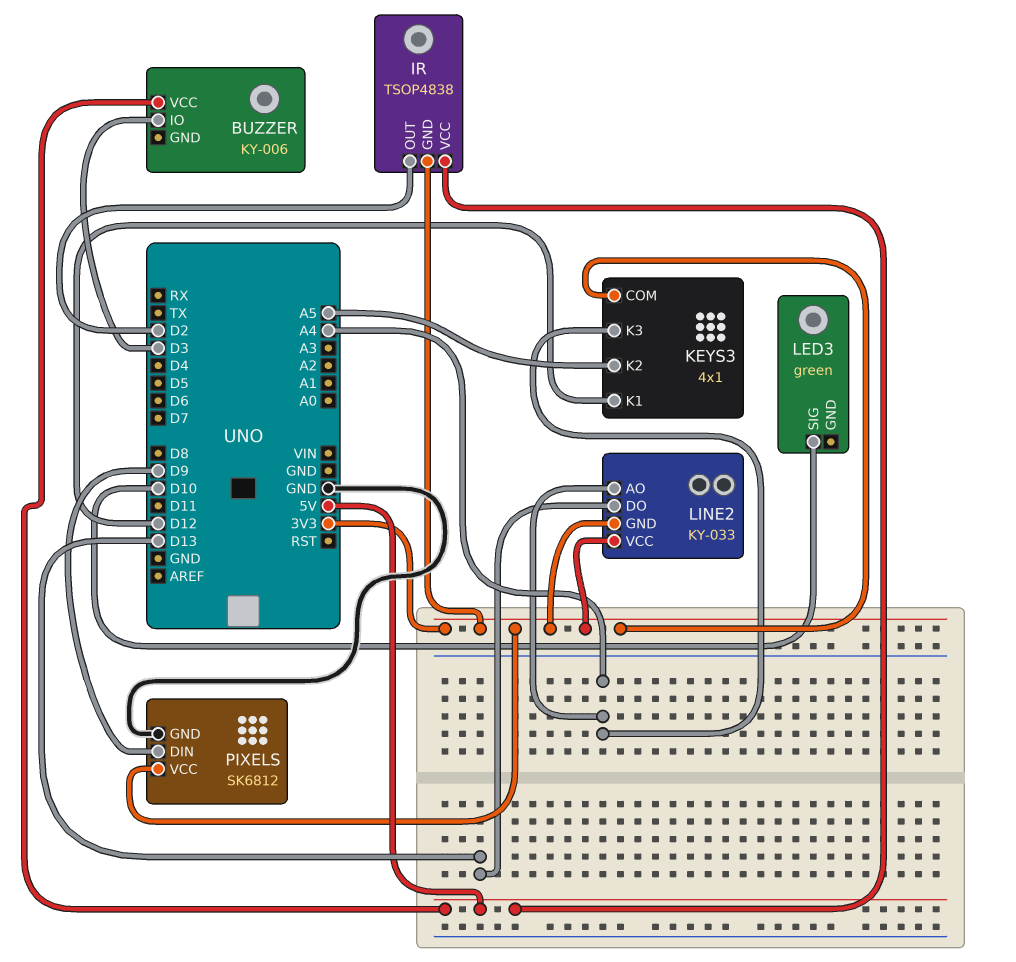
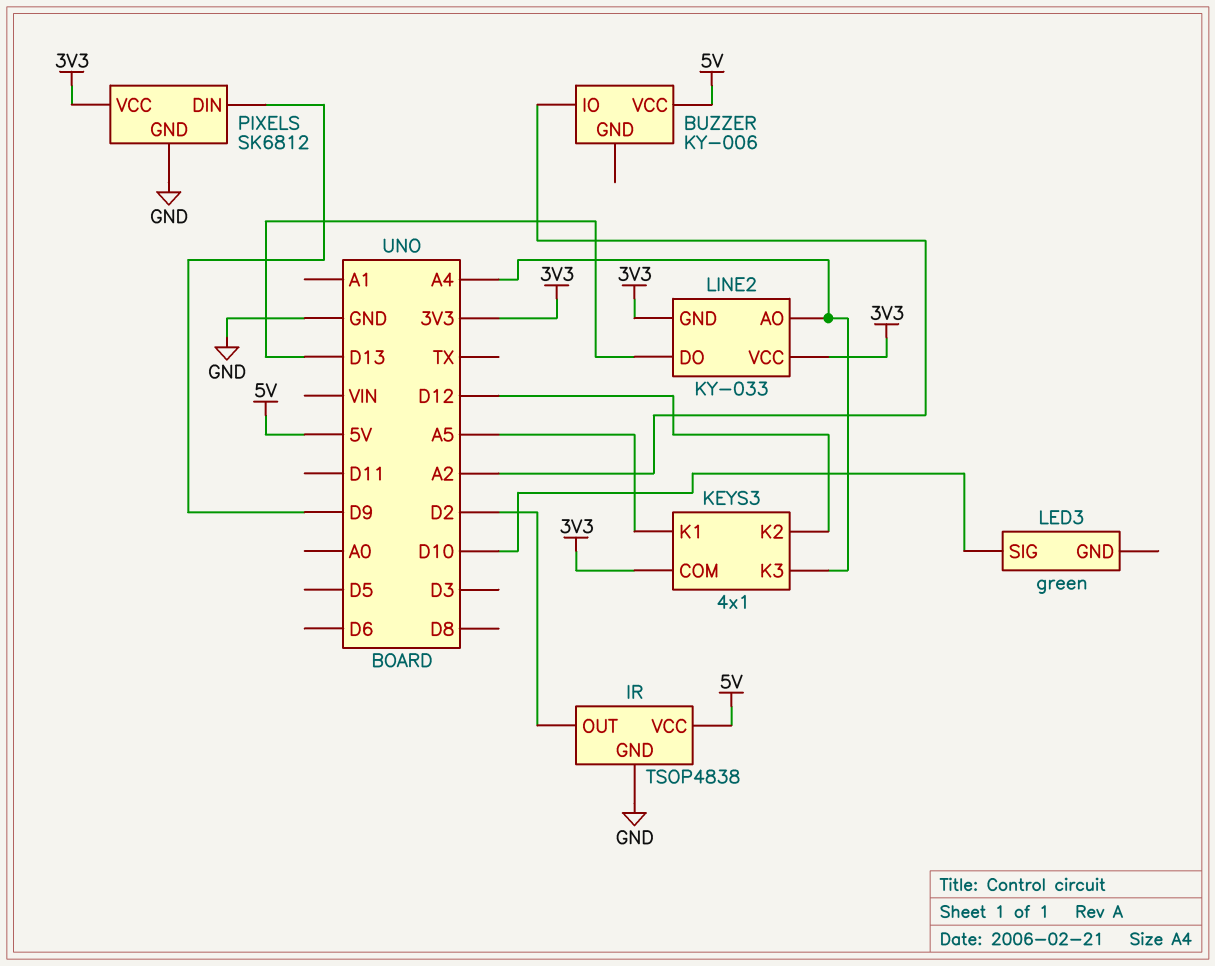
BUZZER pin IO: D3 -> A2
IR pin GND: 3V3 -> GND
KEYS3 pin K1: D12 -> A5
KEYS3 pin K2: A5 -> D12

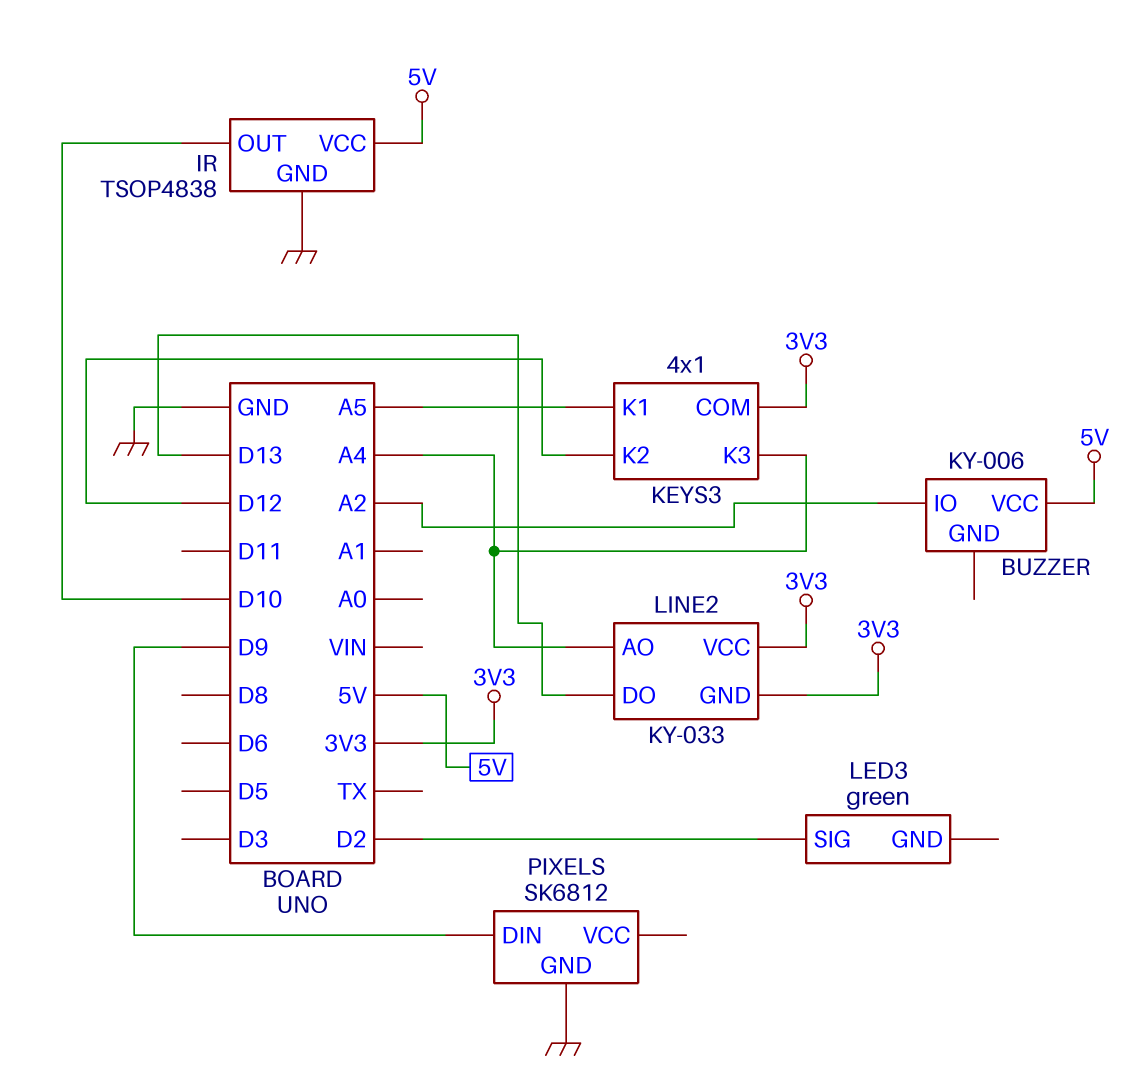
IR pin OUT: D2 -> D10
LED3 pin SIG: D10 -> D2
PIXELS pin VCC: 3V3 -> none

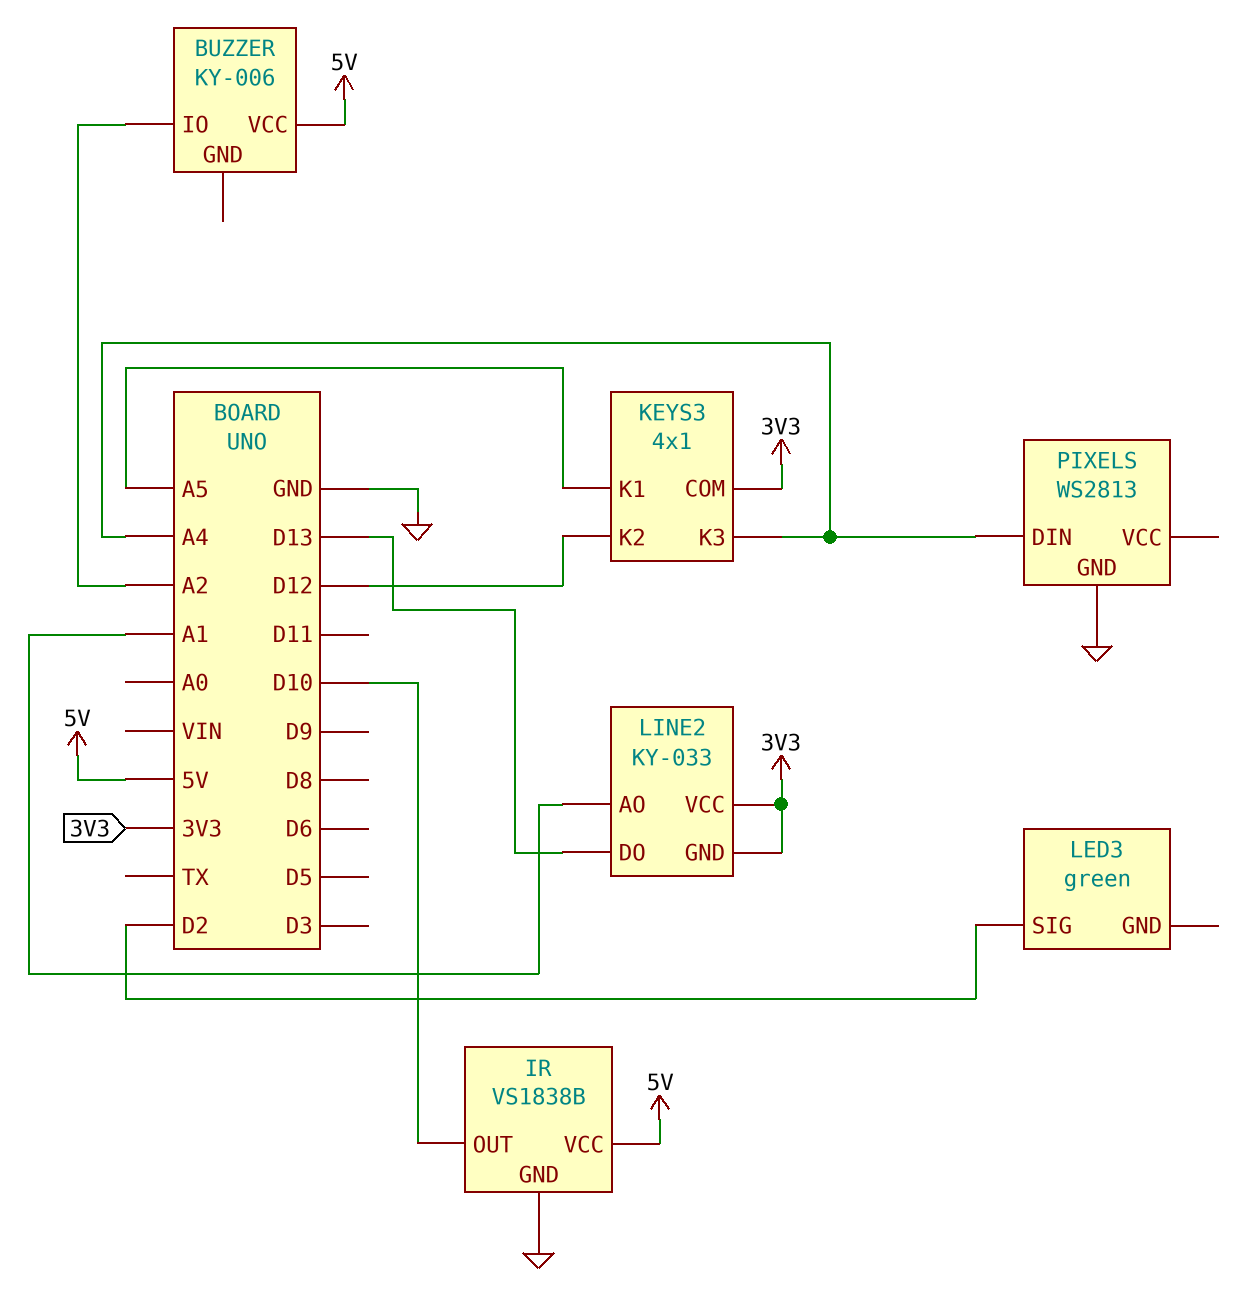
IR: TSOP4838 -> VS1838B
LINE2 pin AO: A4 -> A1
PIXELS: SK6812 -> WS2813
PIXELS pin DIN: D9 -> A4

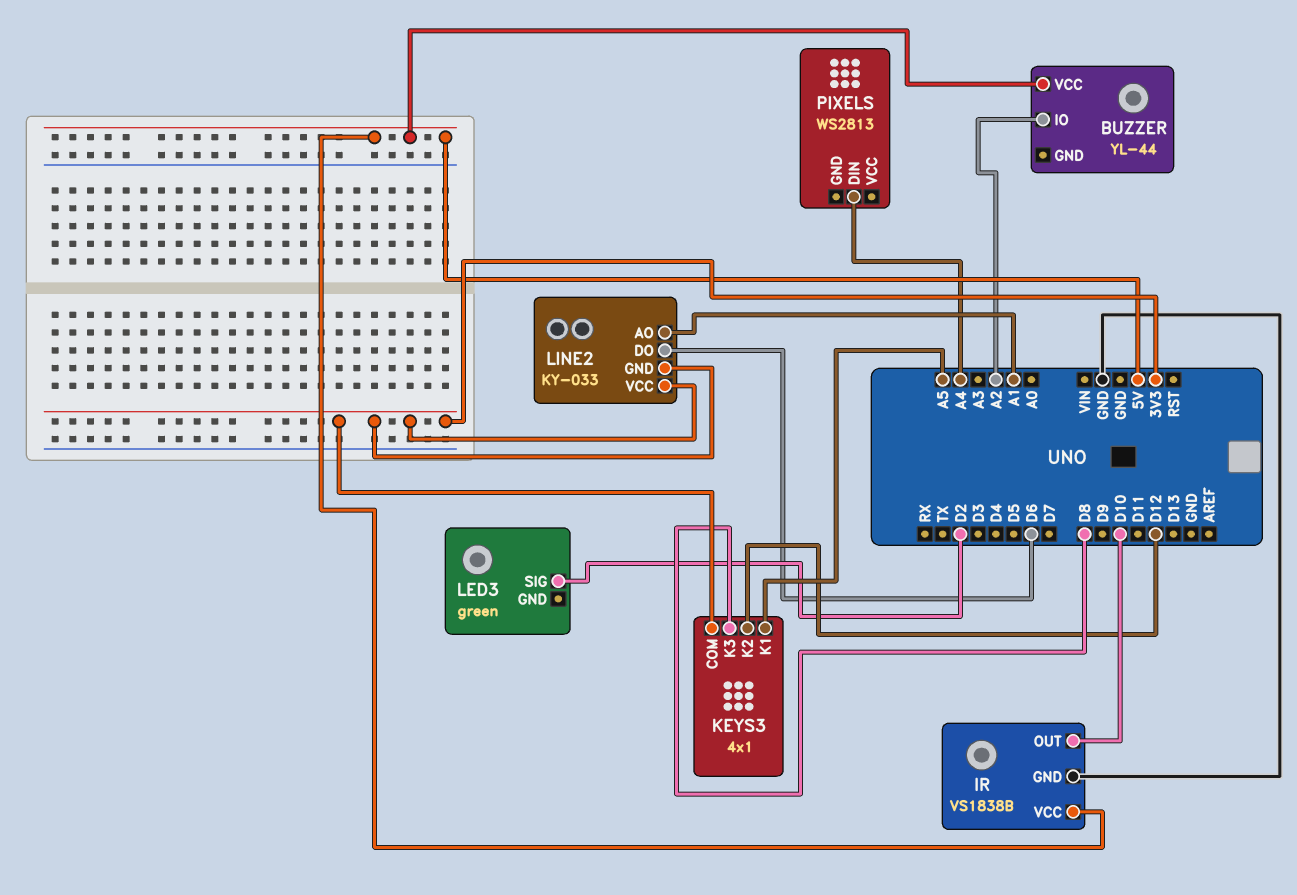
BUZZER: KY-006 -> YL-44
KEYS3 pin K3: A4 -> D8
LINE2 pin DO: D13 -> D6
PIXELS pin GND: GND -> none

